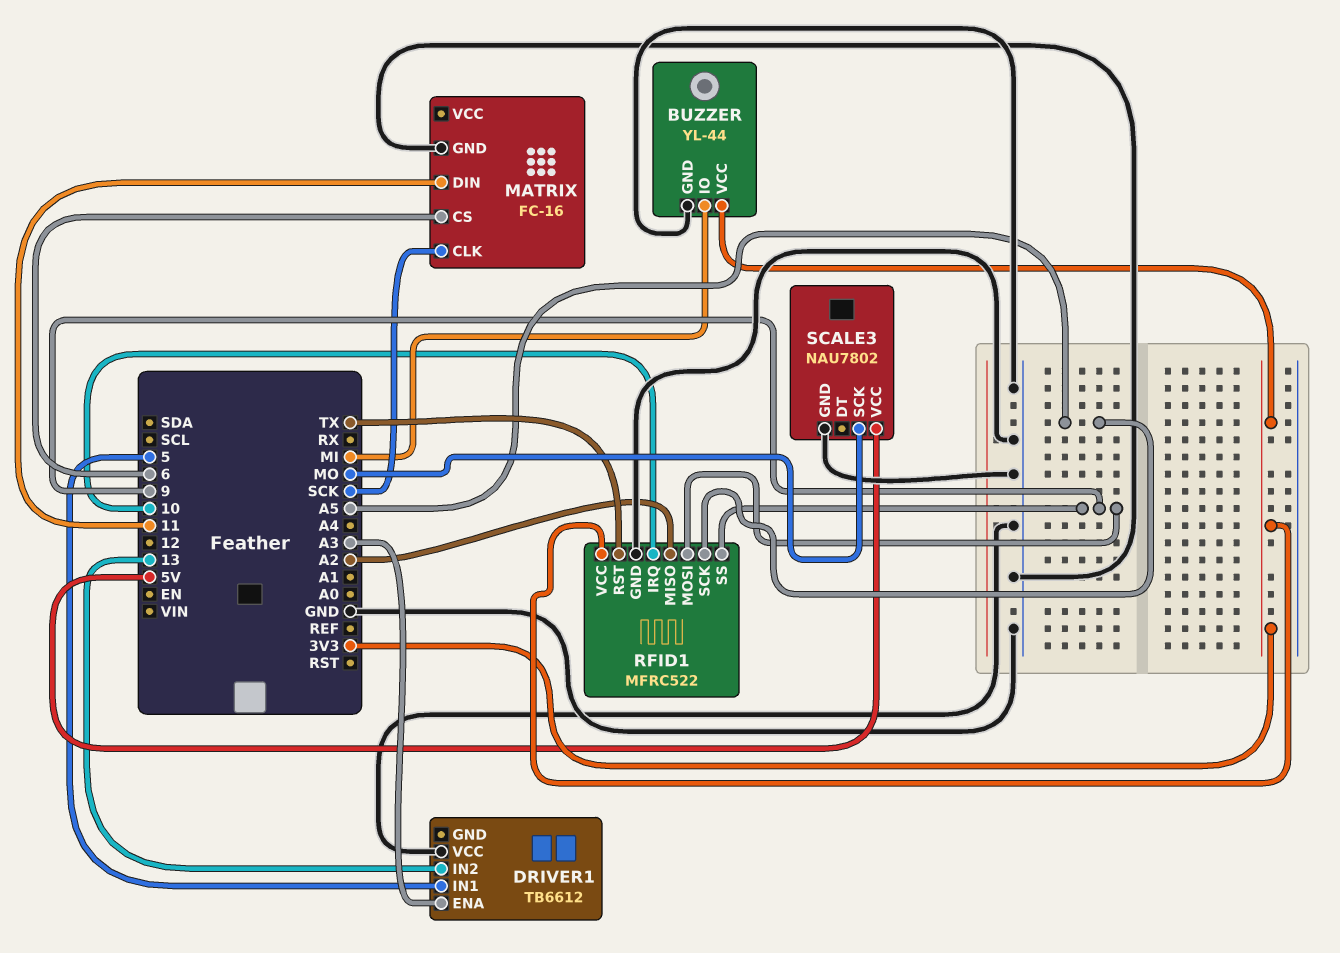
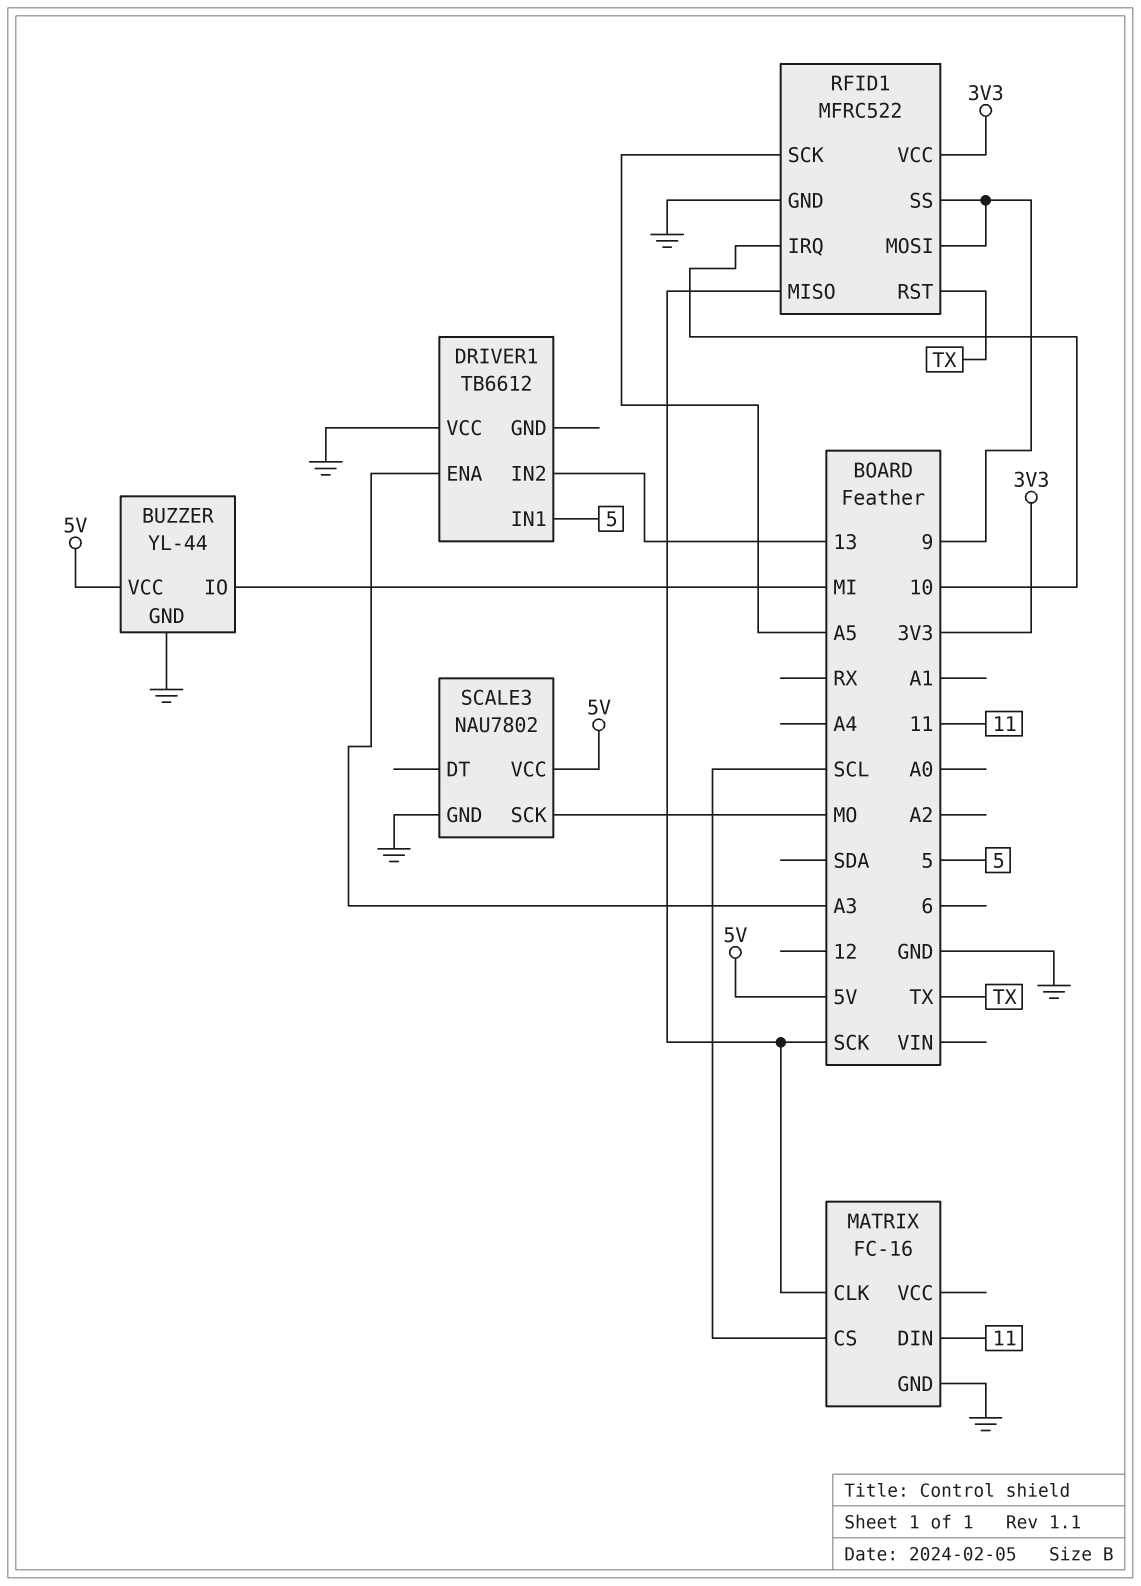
BUZZER pin VCC: 3V3 -> 5V
MATRIX pin CS: 6 -> SCL
RFID1 pin MISO: A2 -> SCK

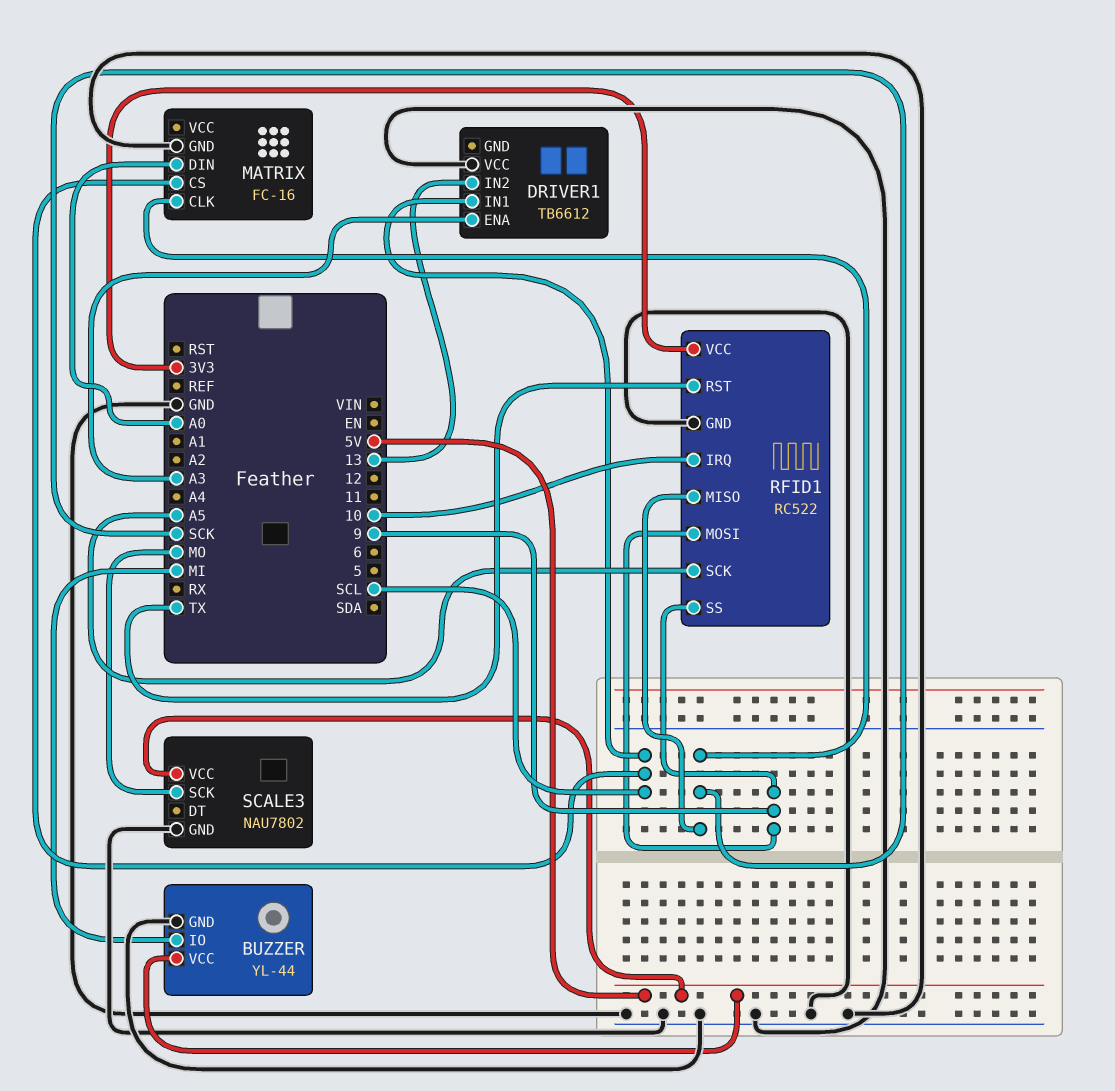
DRIVER1 pin IN1: 5 -> SCL
MATRIX pin DIN: 11 -> A0
RFID1: MFRC522 -> RC522

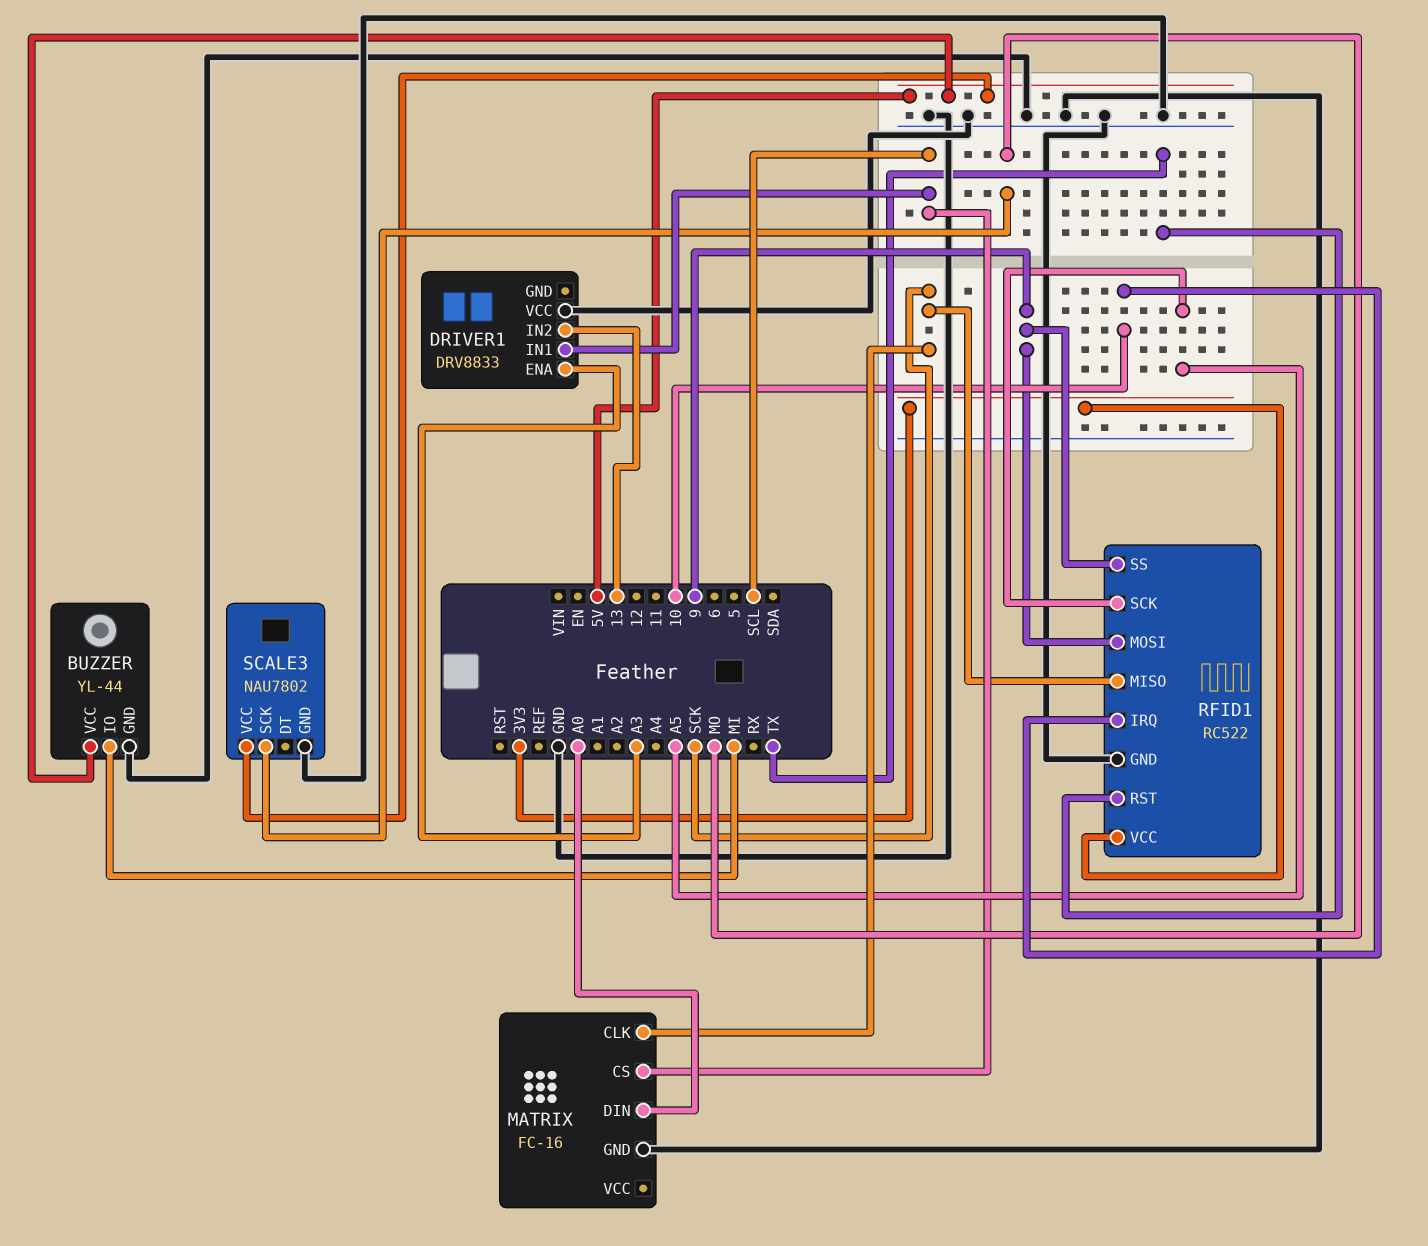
DRIVER1: TB6612 -> DRV8833

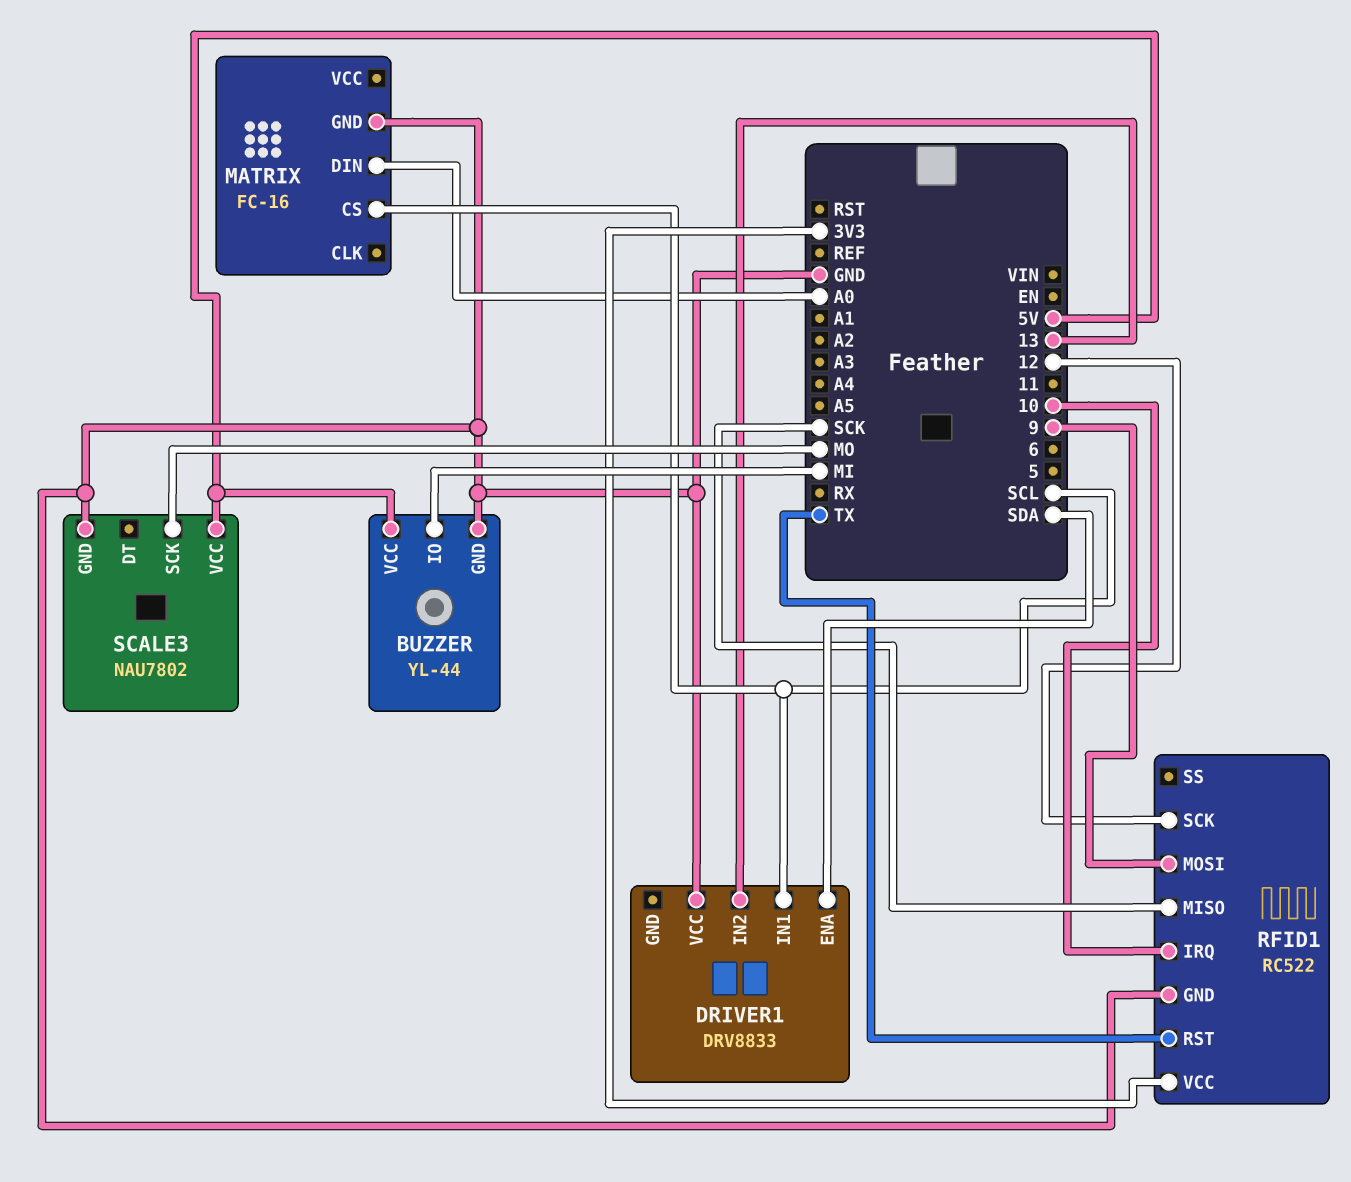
DRIVER1 pin ENA: A3 -> SDA
MATRIX pin CLK: SCK -> none
RFID1 pin SCK: A5 -> 12
RFID1 pin SS: 9 -> none

